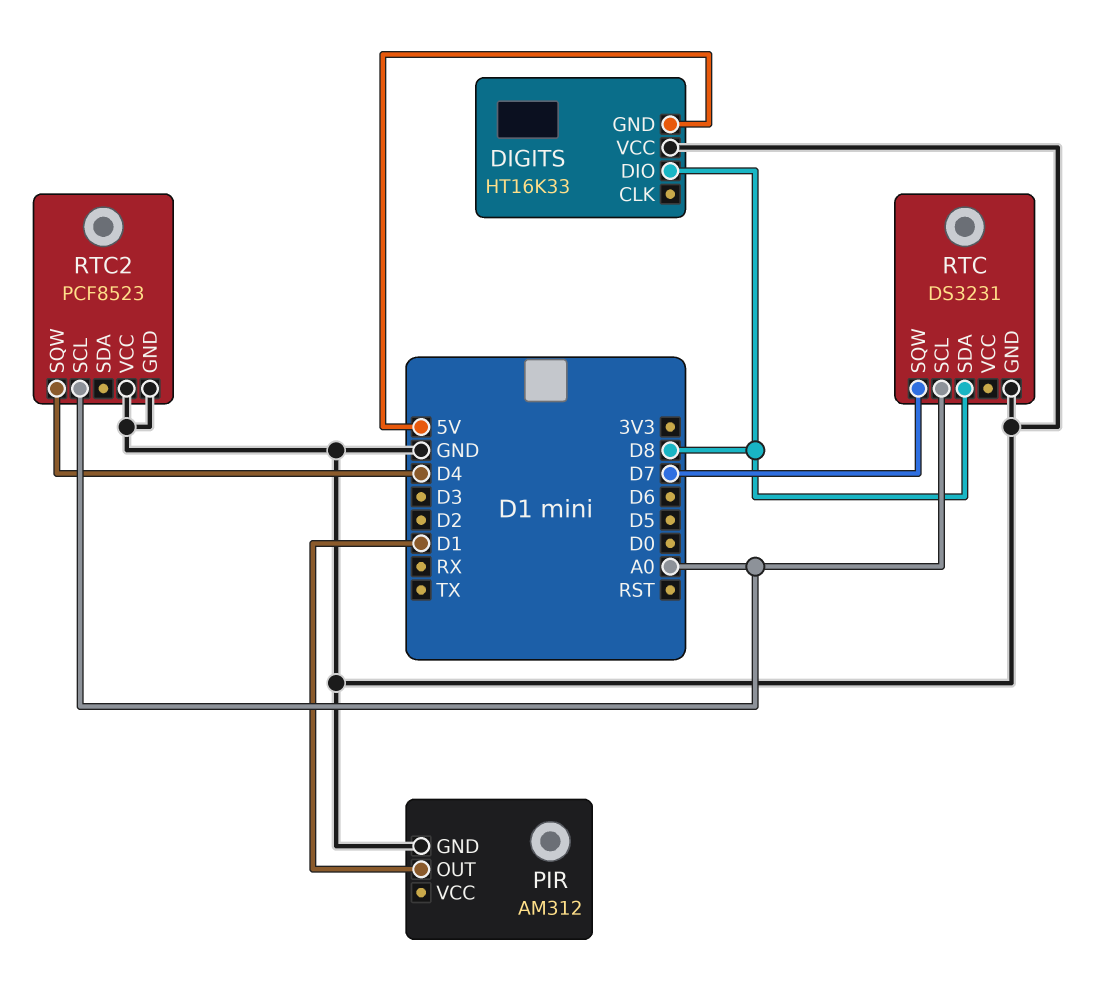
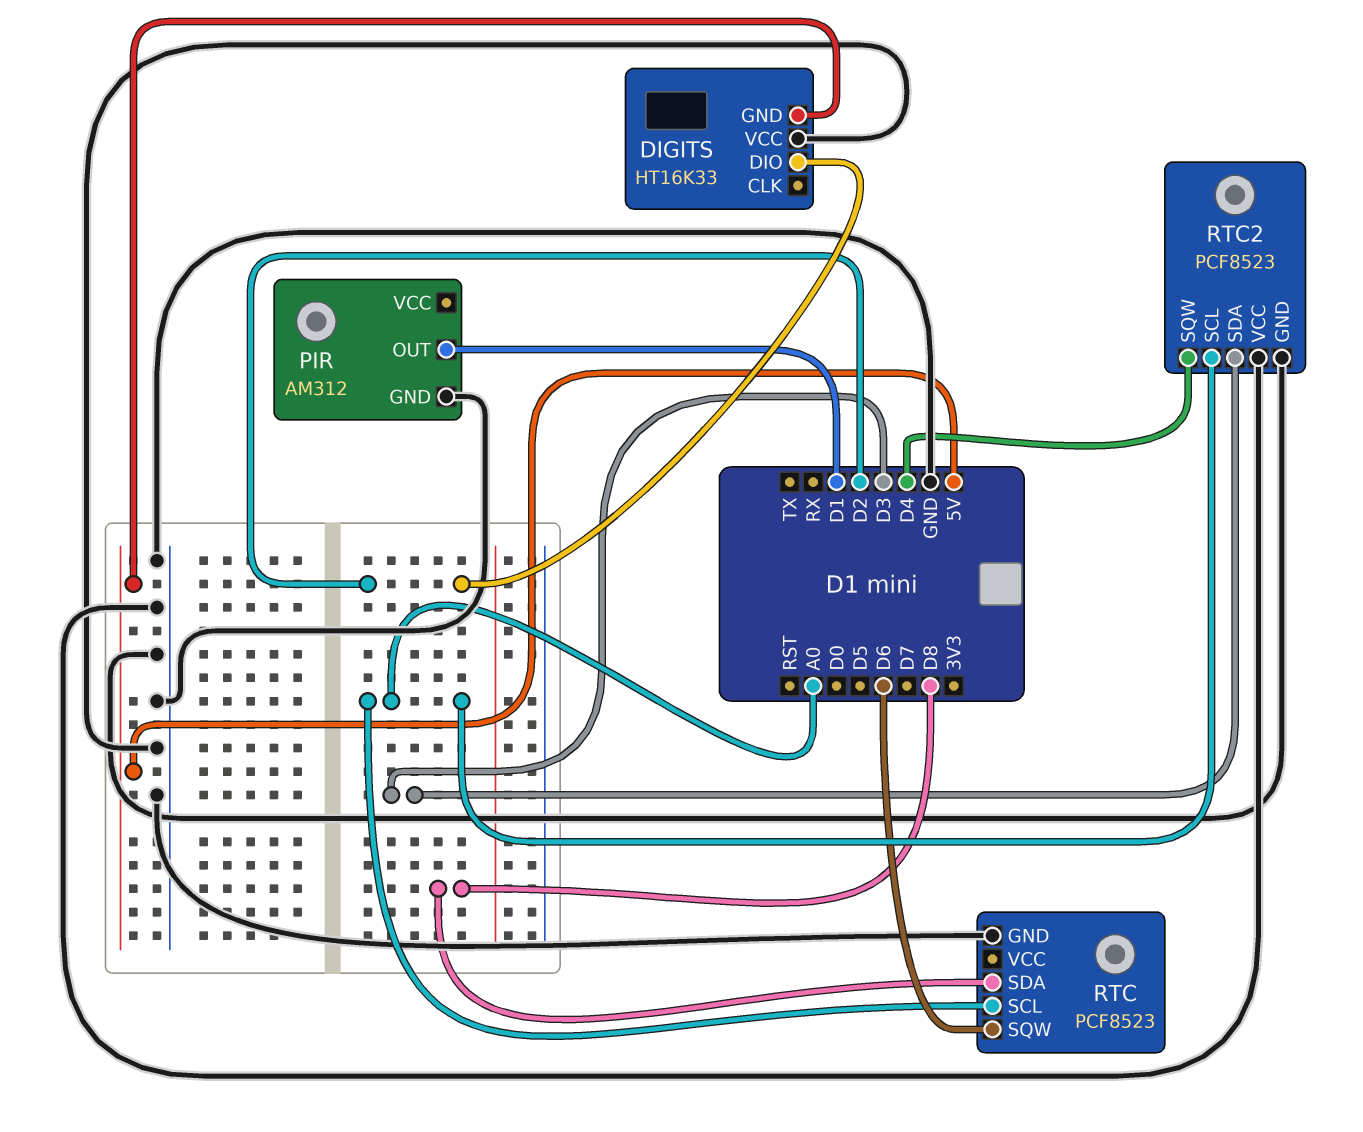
DIGITS pin DIO: D8 -> D2
RTC: DS3231 -> PCF8523
RTC pin SQW: D7 -> D6
RTC2 pin SDA: none -> D3

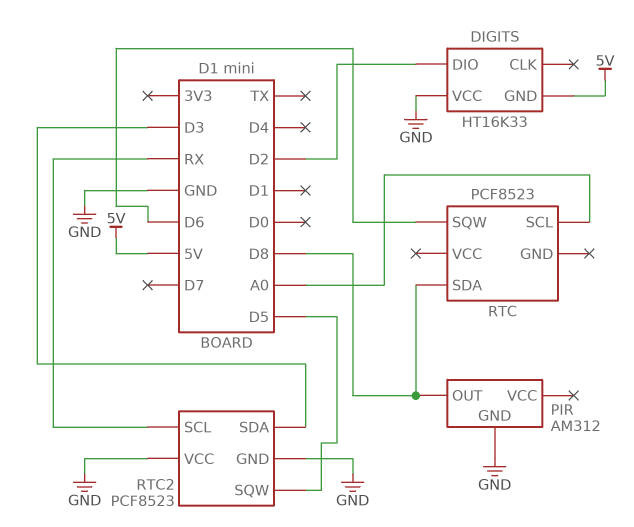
PIR pin OUT: D1 -> D8
RTC pin GND: GND -> none
RTC2 pin SCL: A0 -> RX
RTC2 pin SQW: D4 -> D5

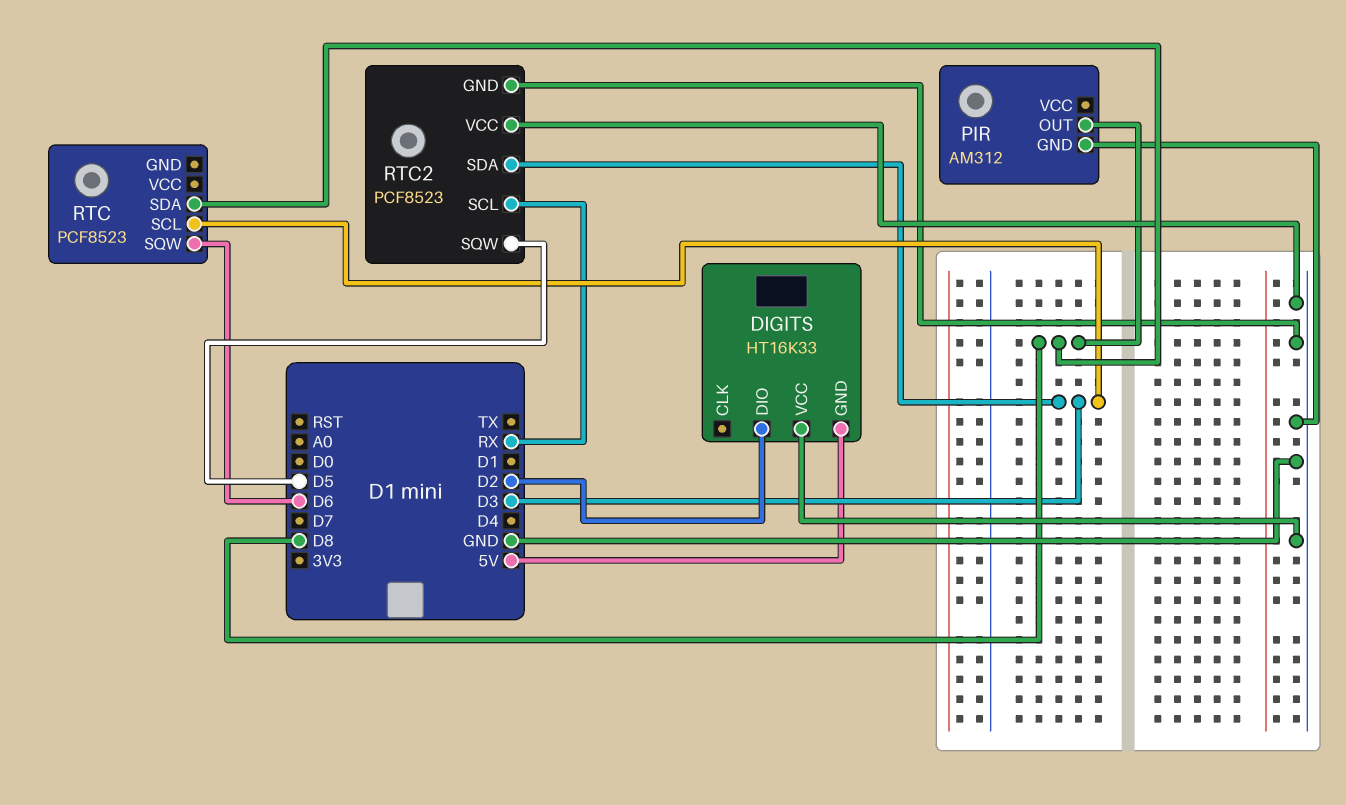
RTC pin SCL: A0 -> D3

